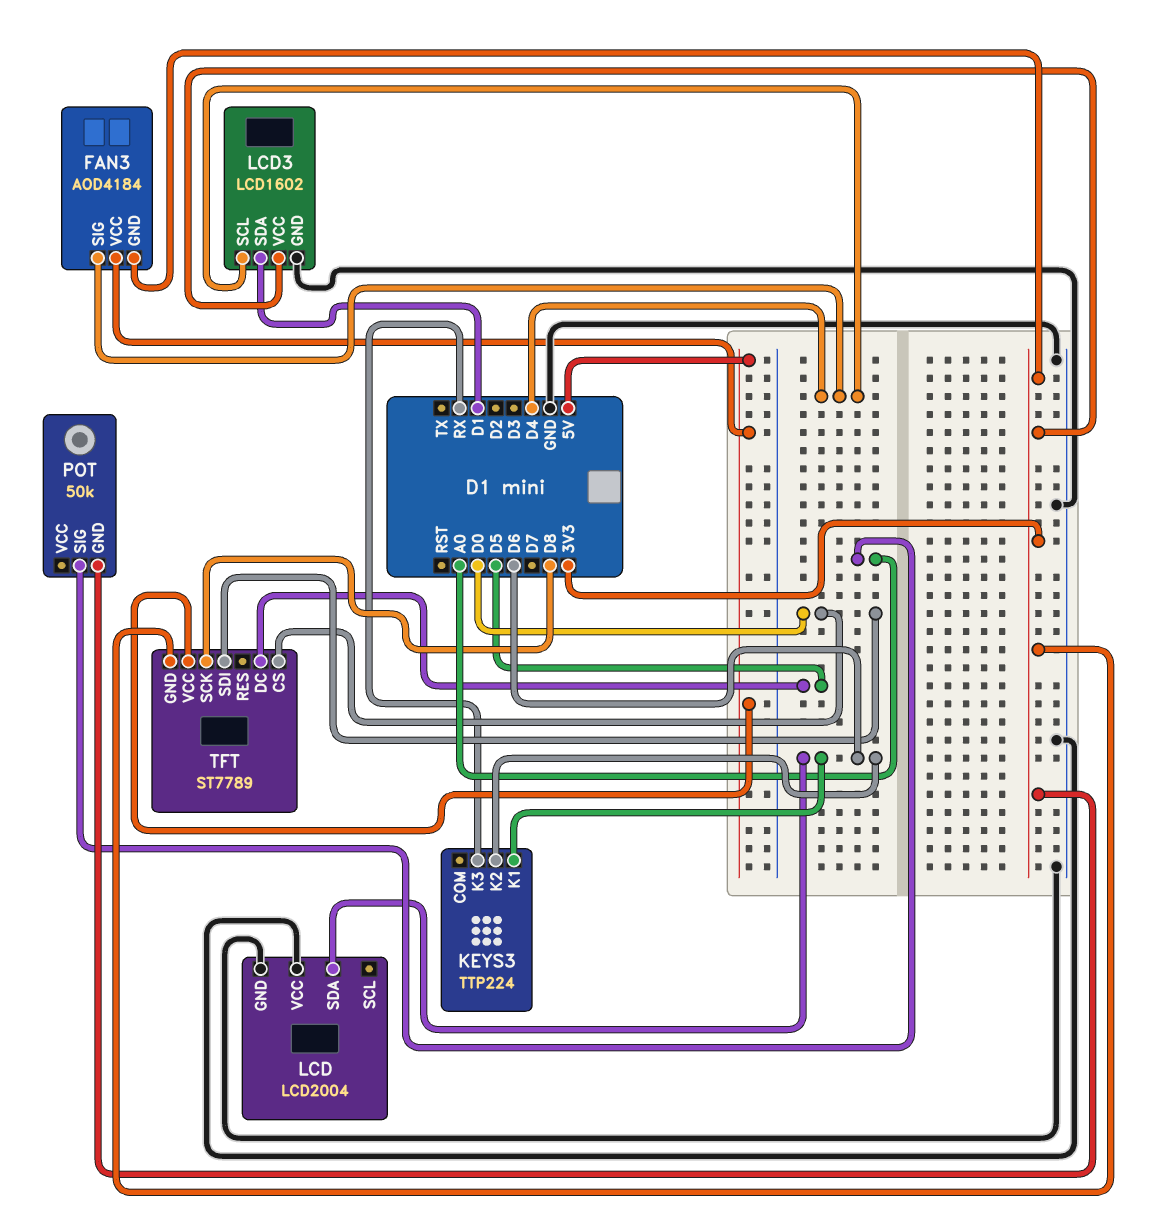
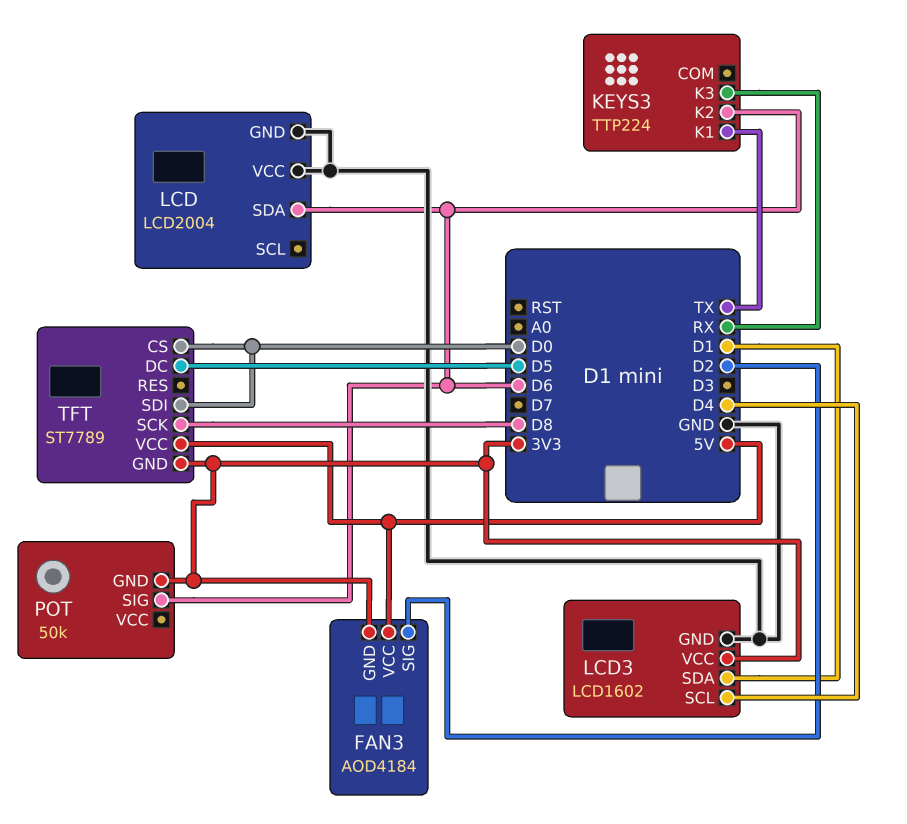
FAN3 pin SIG: D4 -> D2
KEYS3 pin K1: D6 -> TX
POT pin SIG: A0 -> D6

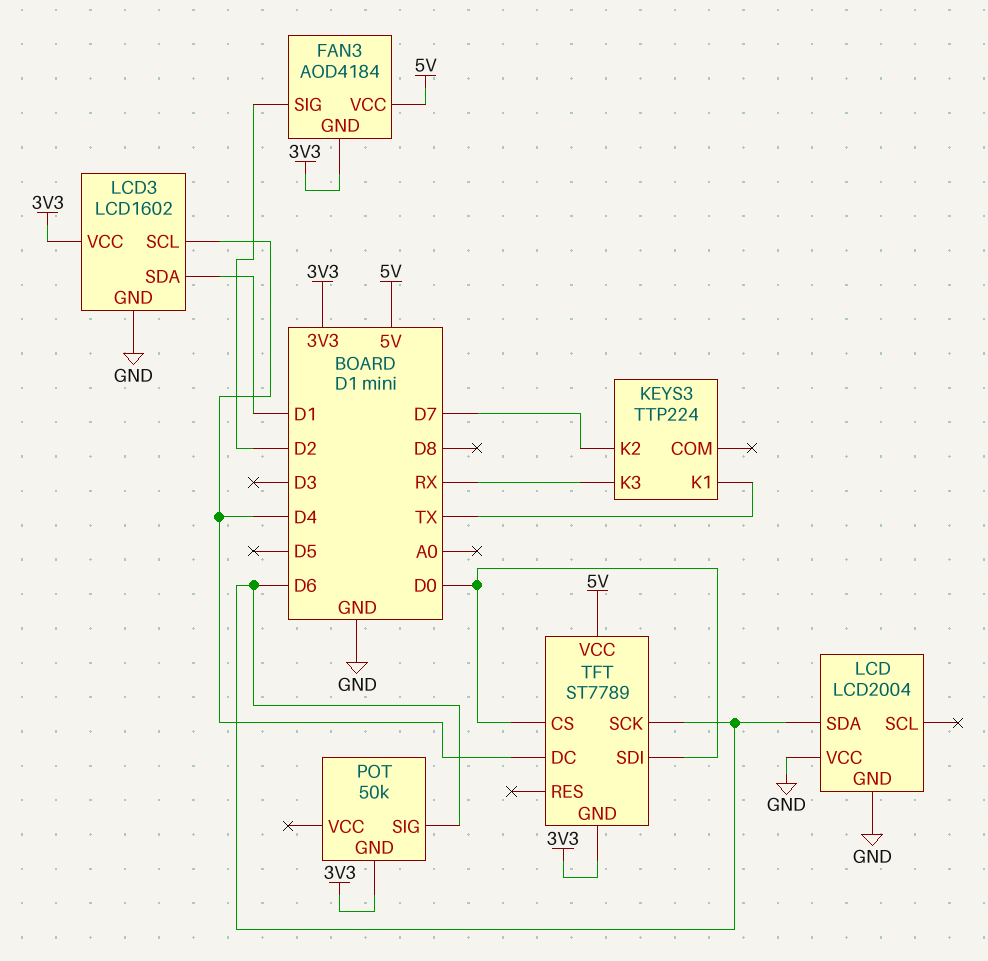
KEYS3 pin K2: D6 -> D7
TFT pin DC: D5 -> D4
TFT pin SCK: D8 -> D6

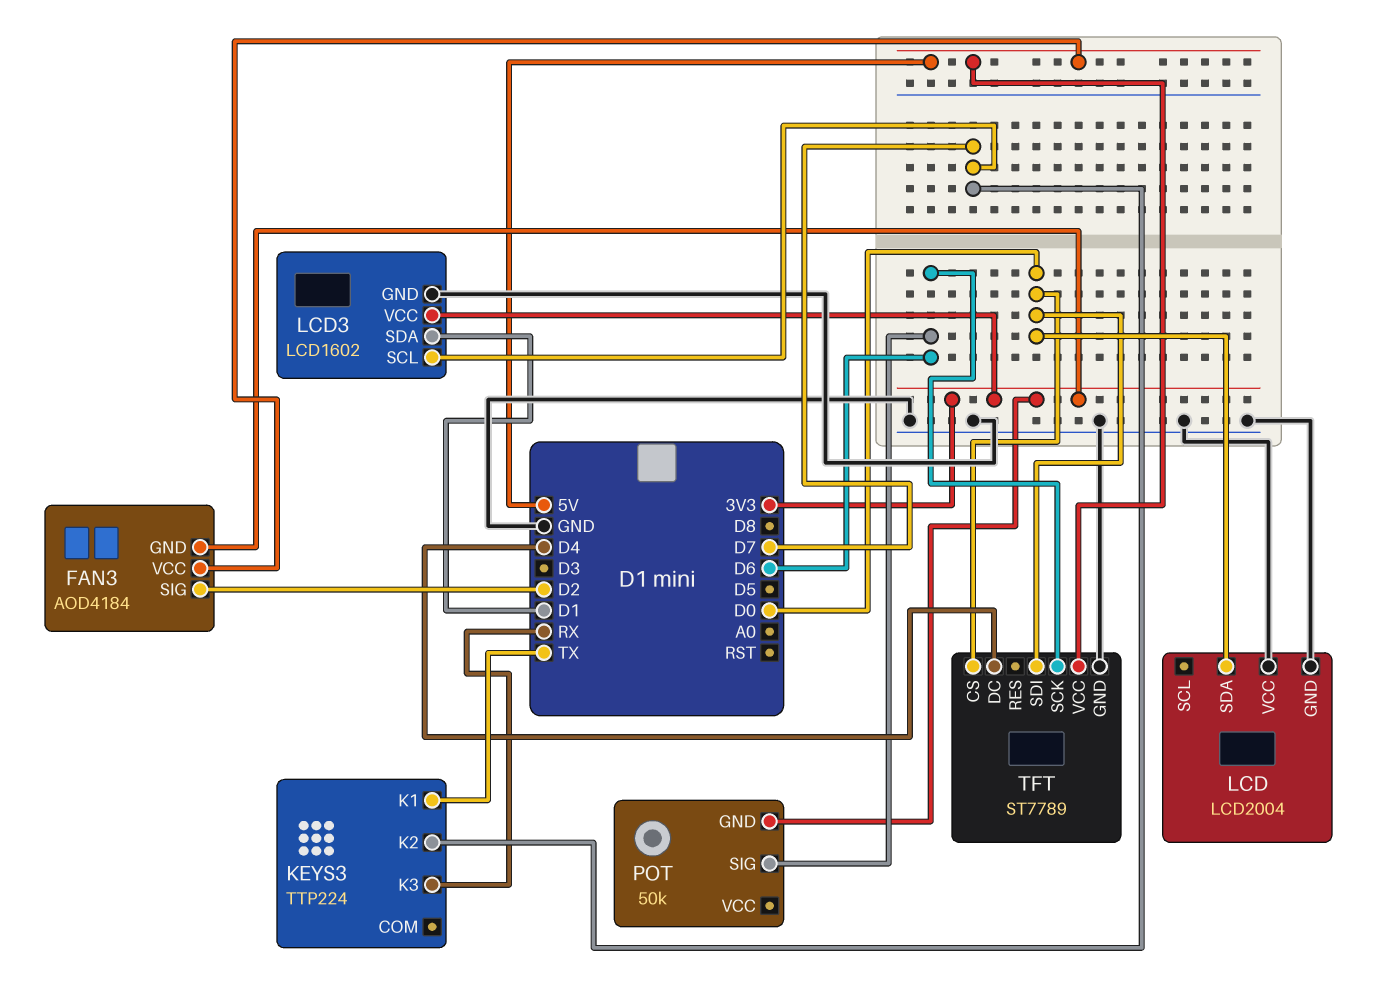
LCD pin SDA: D6 -> D0
LCD3 pin SCL: D4 -> D7
TFT pin GND: 3V3 -> GND

